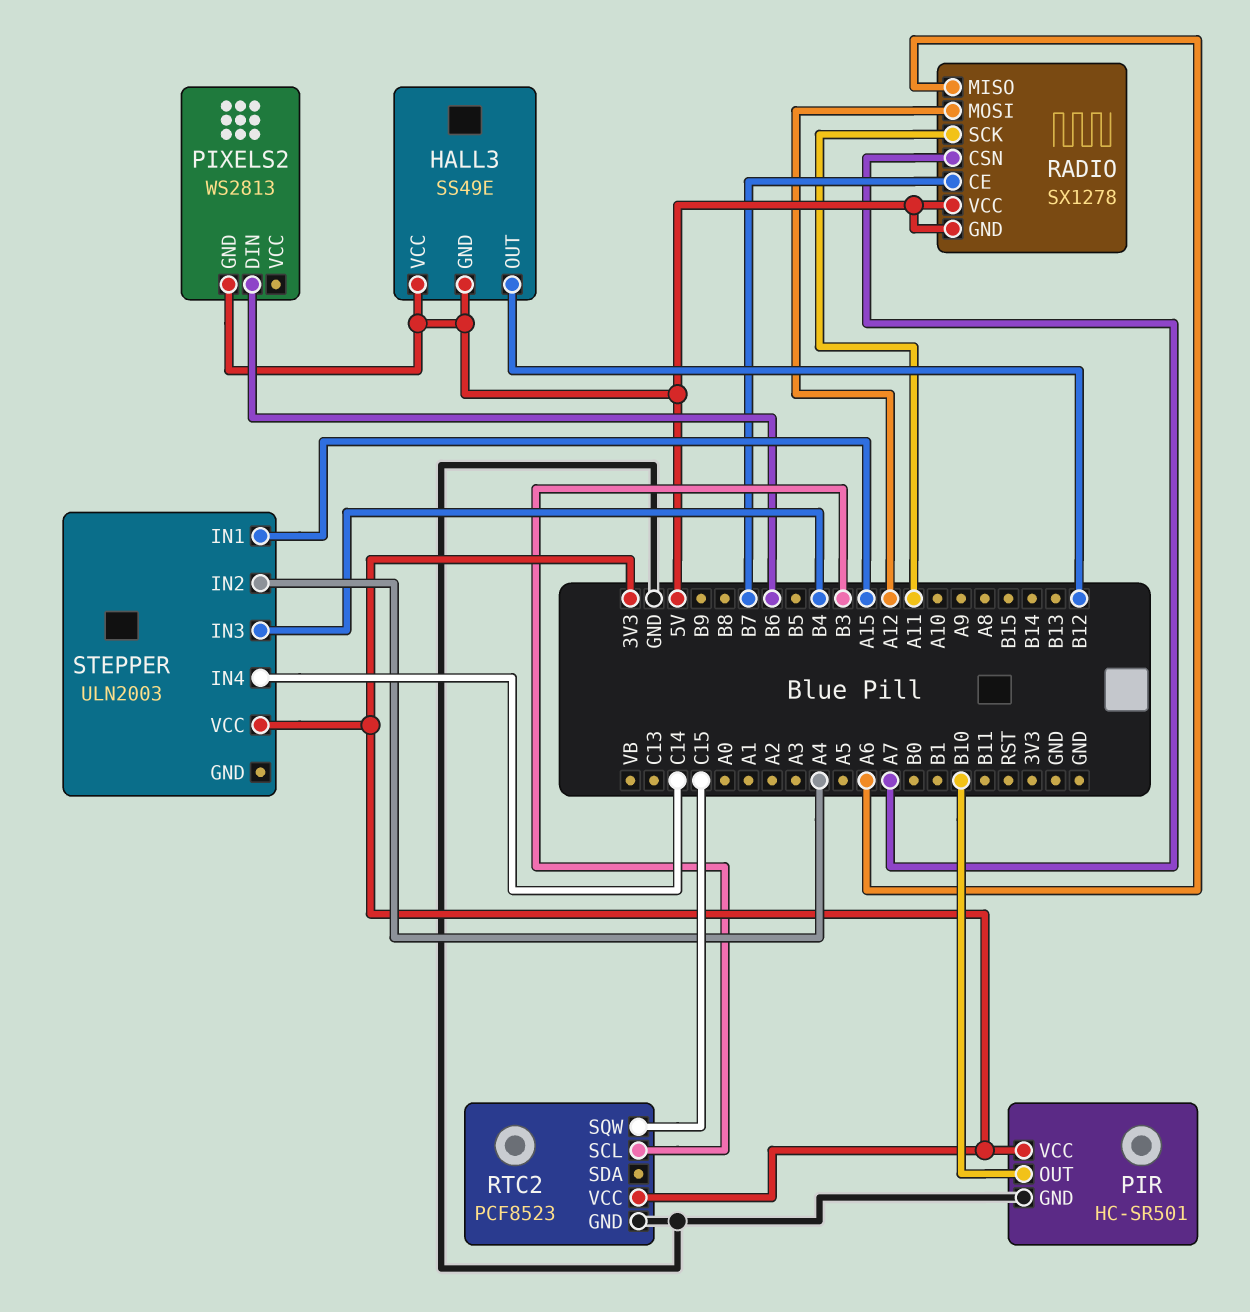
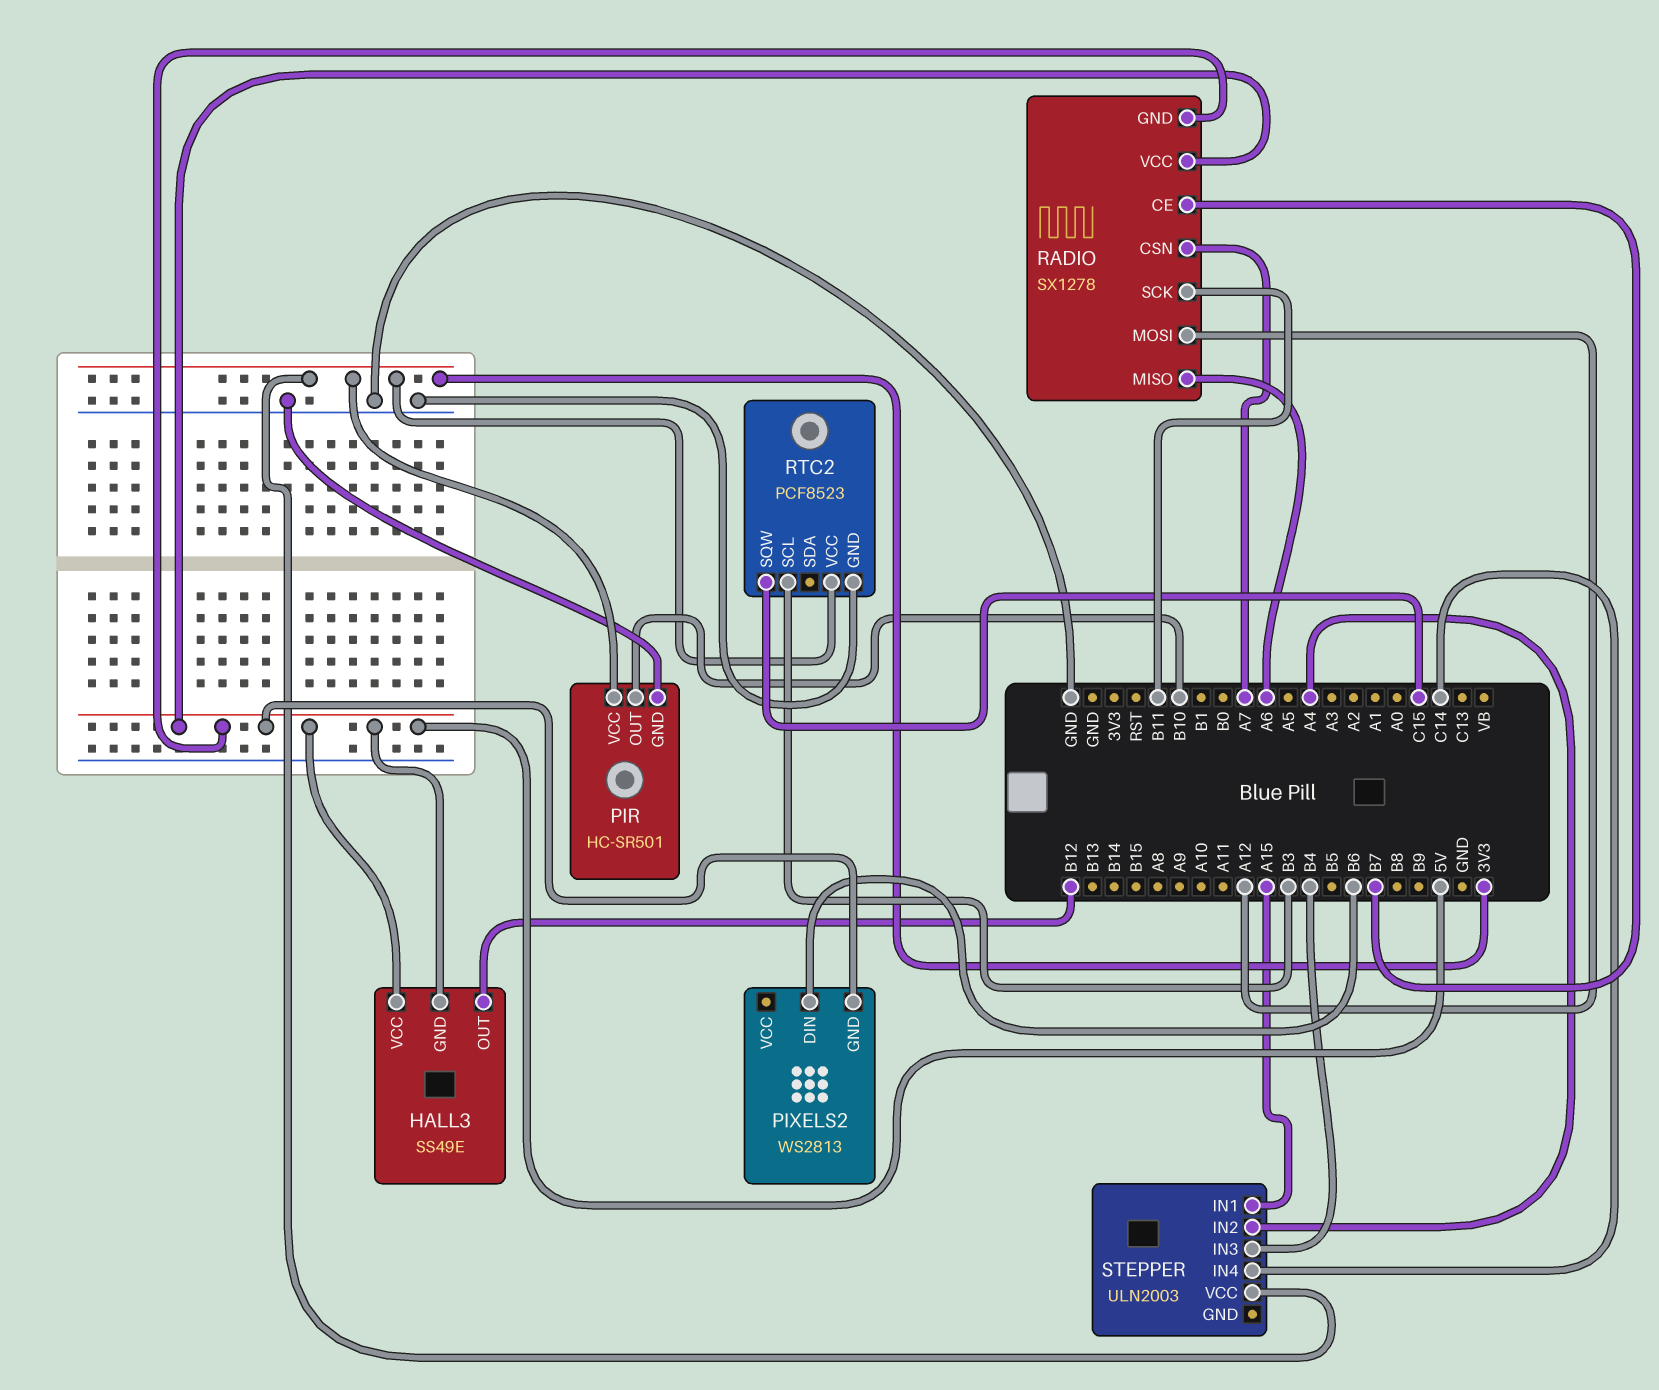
RADIO pin SCK: A11 -> B11

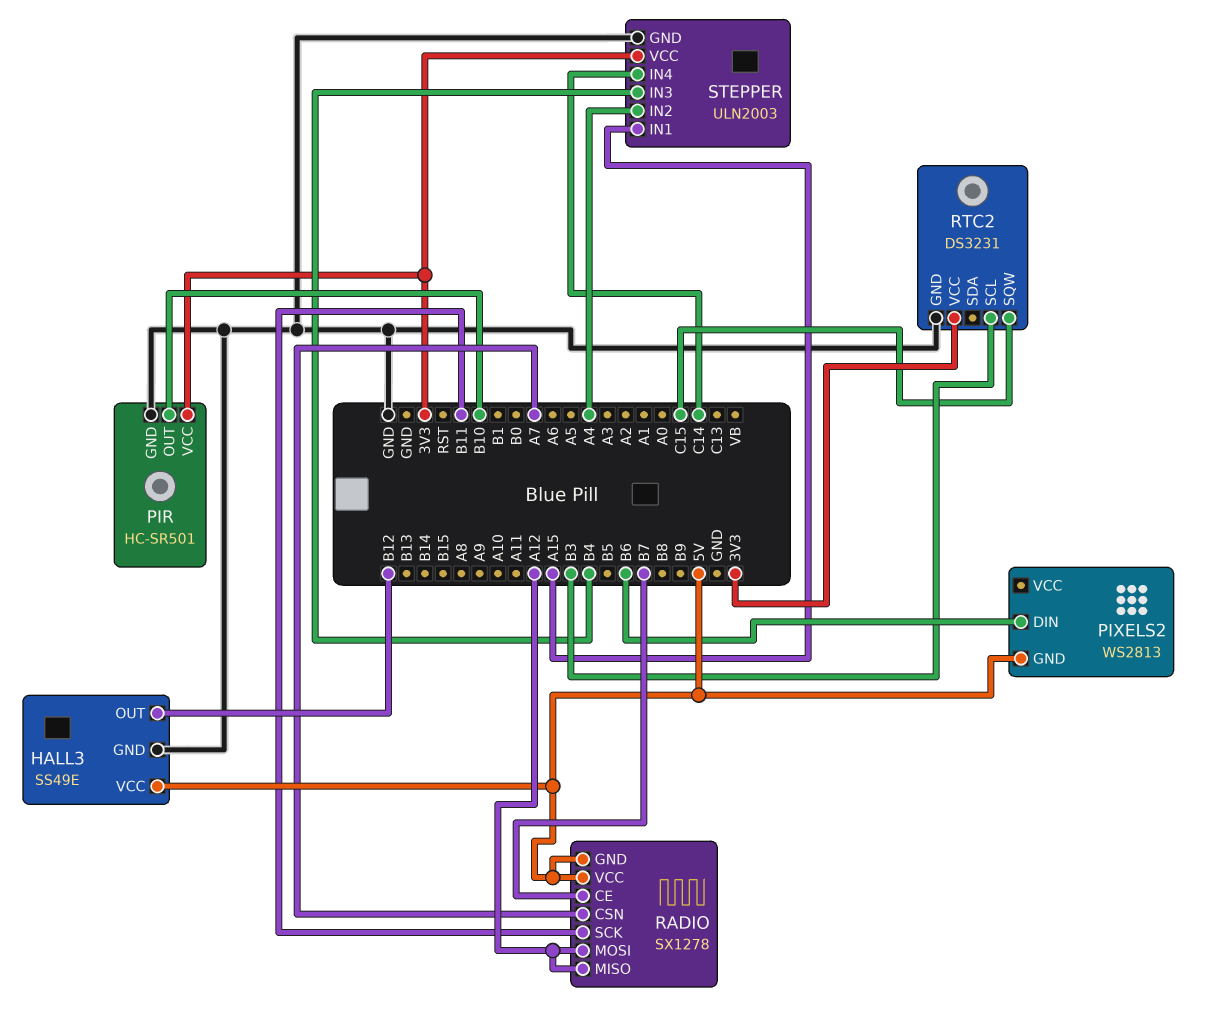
HALL3 pin GND: 5V -> GND
RADIO pin MISO: A6 -> A12
RTC2: PCF8523 -> DS3231
STEPPER pin GND: none -> GND

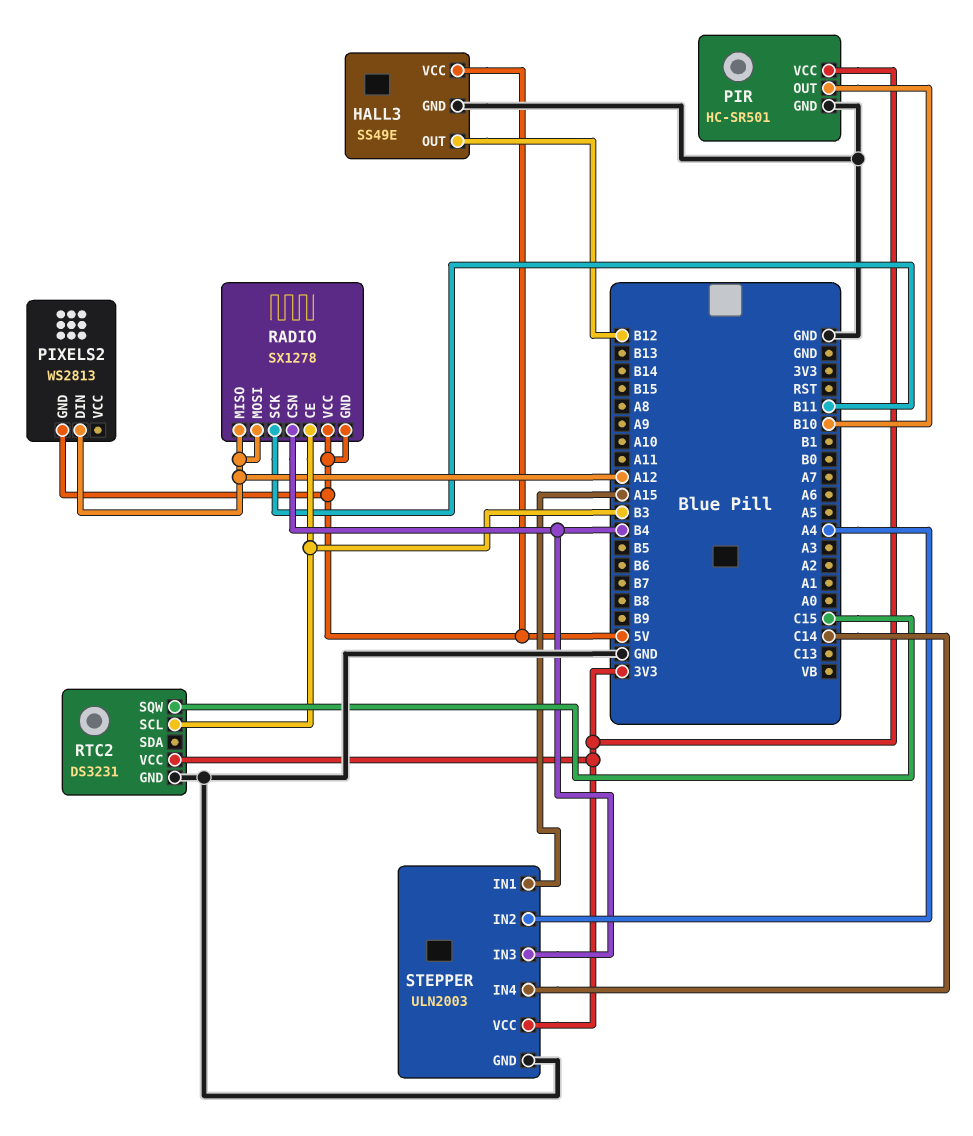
PIXELS2 pin DIN: B6 -> A12
RADIO pin CE: B7 -> B3
RADIO pin CSN: A7 -> B4

